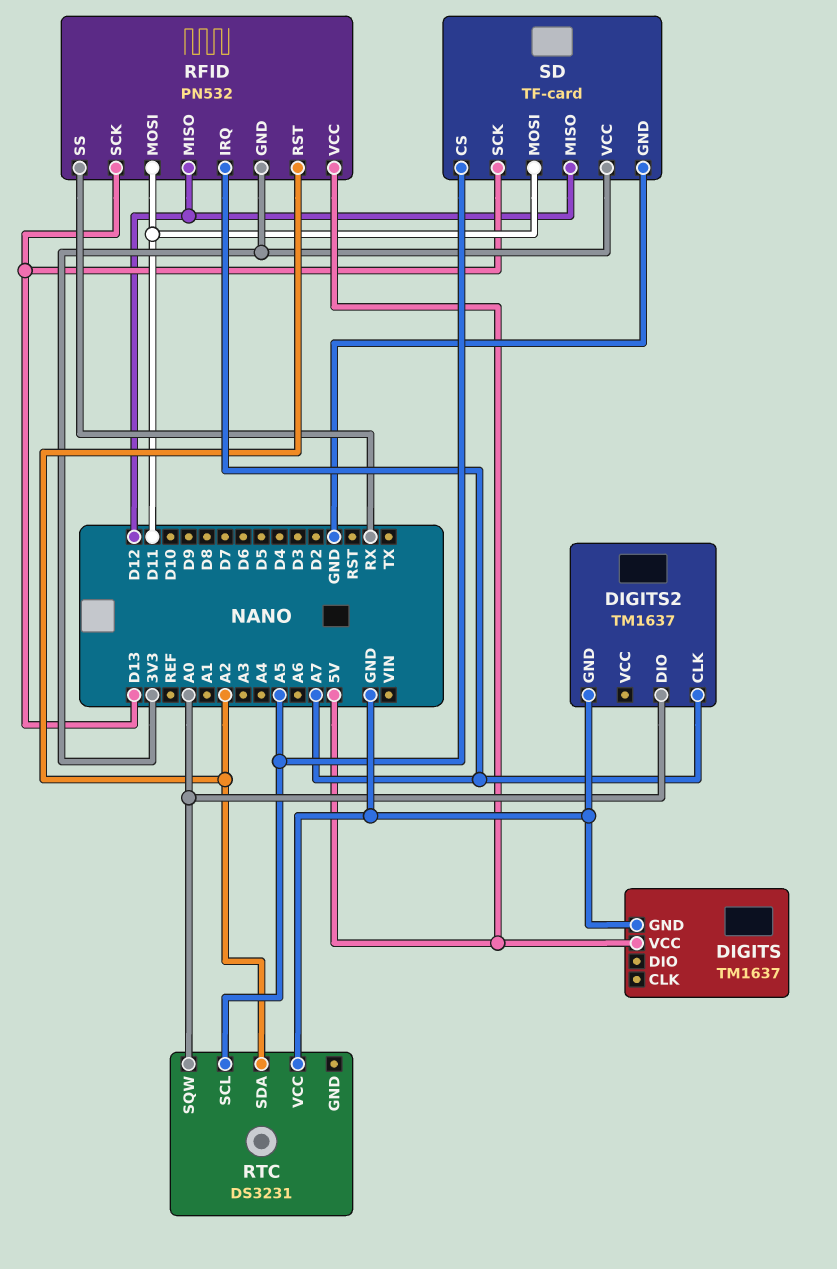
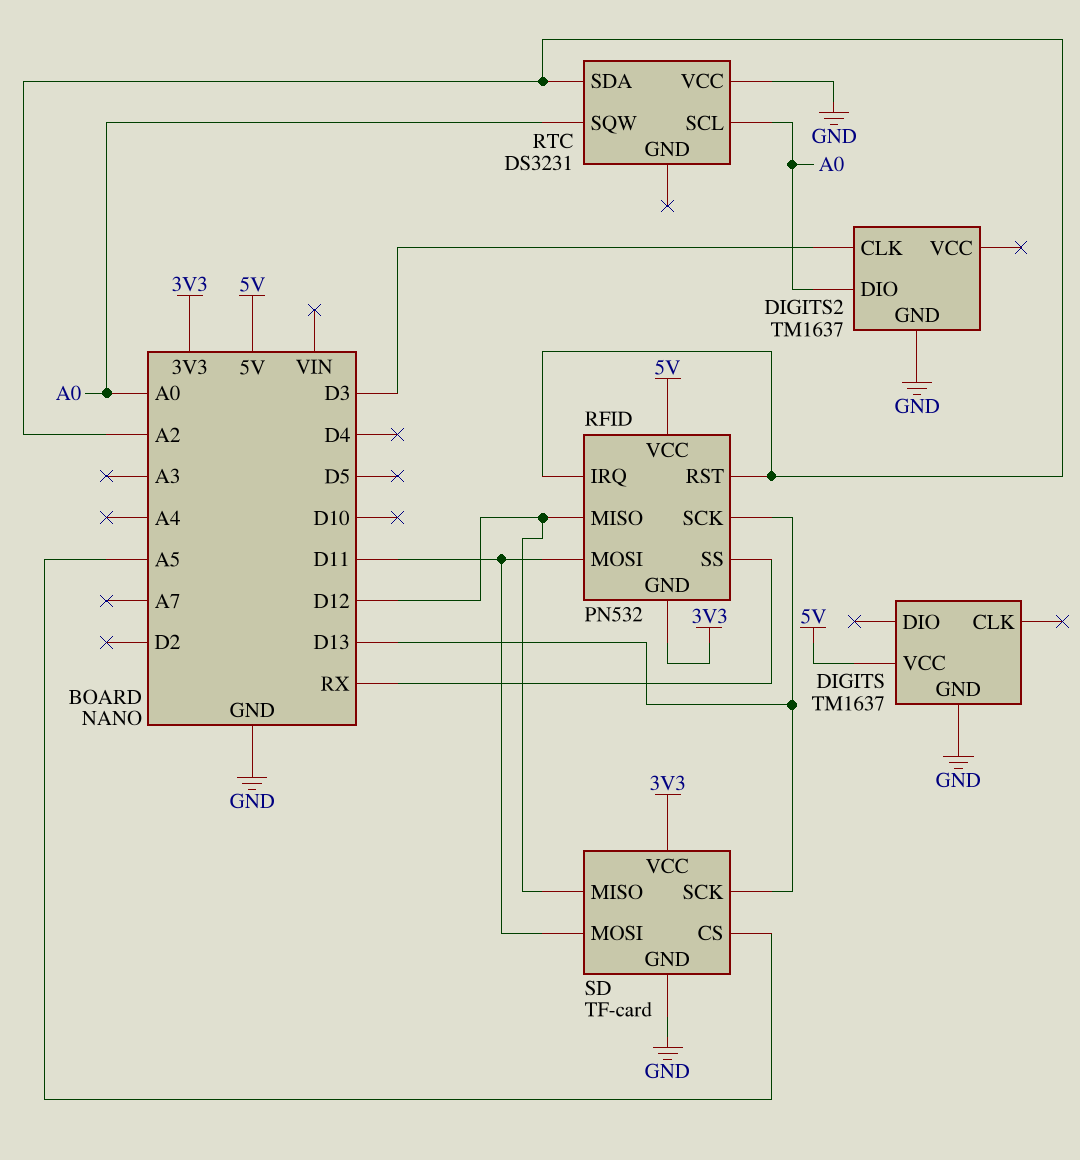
DIGITS2 pin CLK: A7 -> D3
RFID pin IRQ: A7 -> A2
RTC pin SCL: A5 -> A0

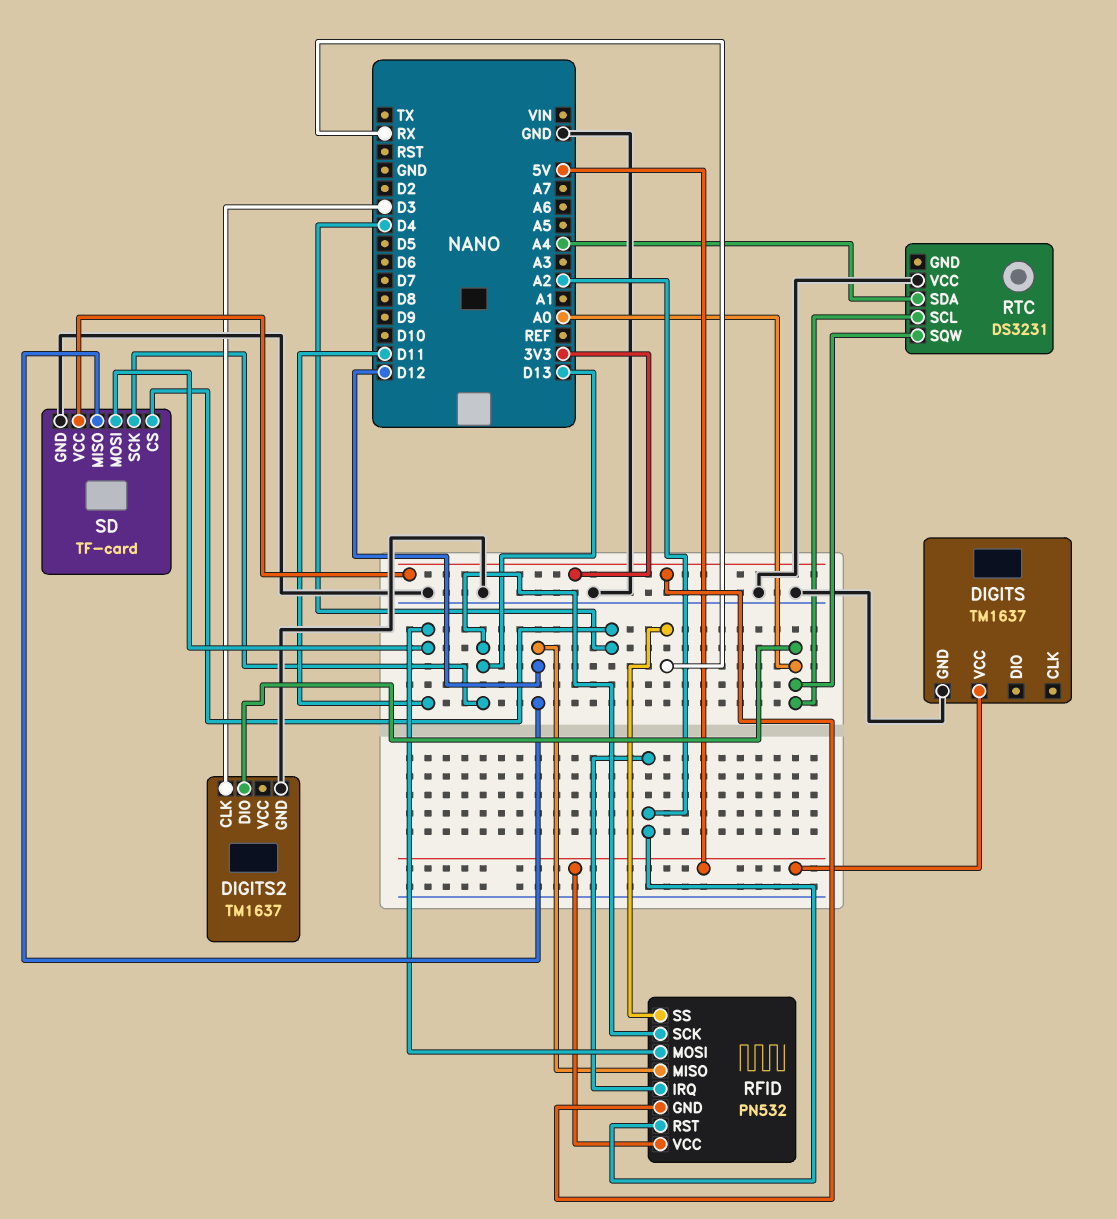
RTC pin SDA: A2 -> A4
SD pin CS: A5 -> D4

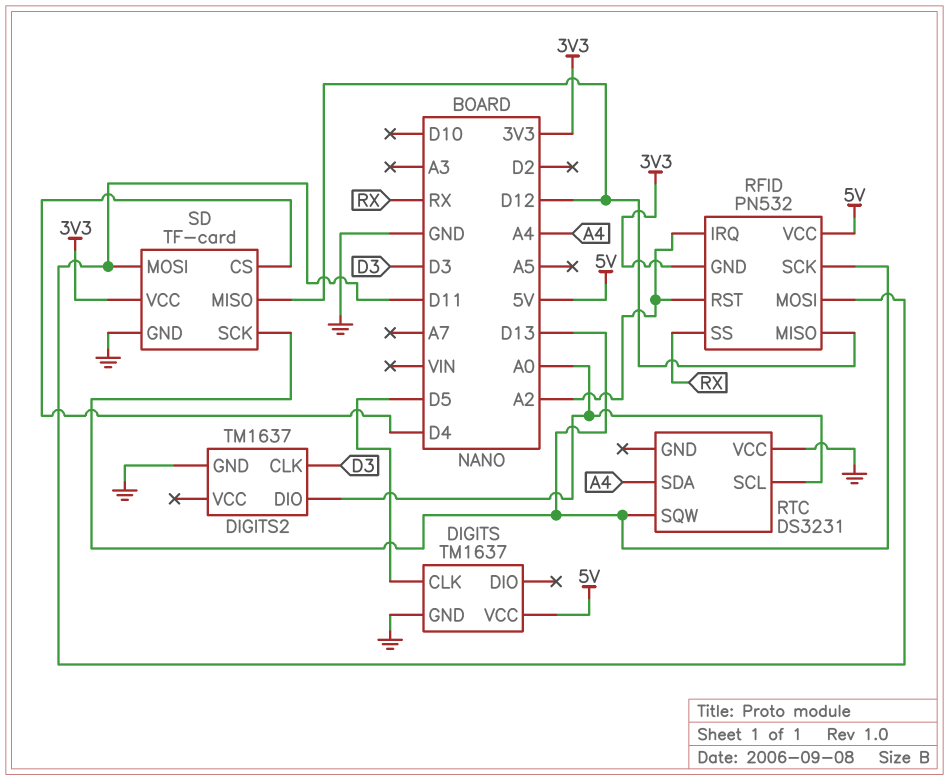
DIGITS pin CLK: none -> D5
RTC pin SQW: A0 -> D13

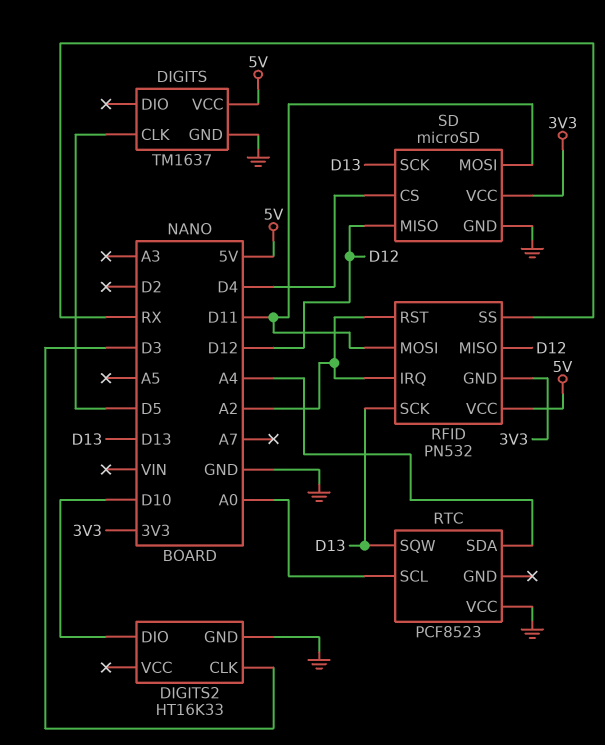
DIGITS2: TM1637 -> HT16K33
DIGITS2 pin DIO: A0 -> D10
RTC: DS3231 -> PCF8523
SD: TF-card -> microSD

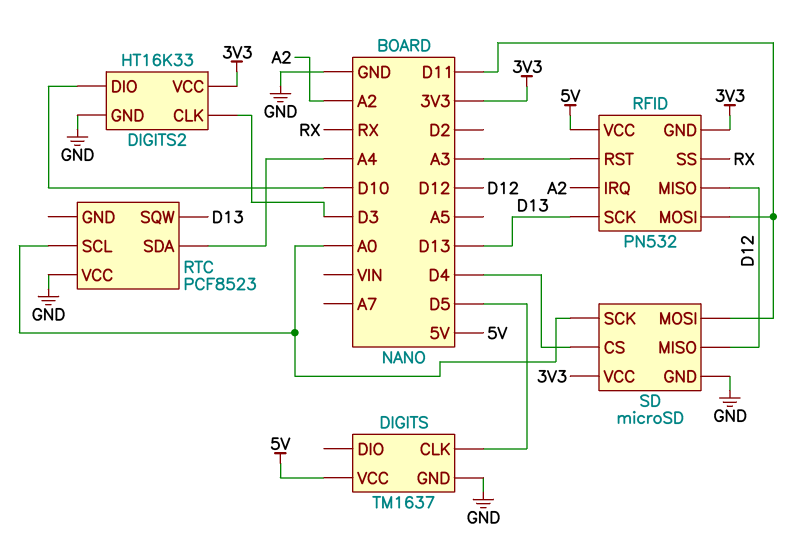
DIGITS2 pin VCC: none -> 3V3
RFID pin RST: A2 -> A3
SD pin SCK: D13 -> A0

